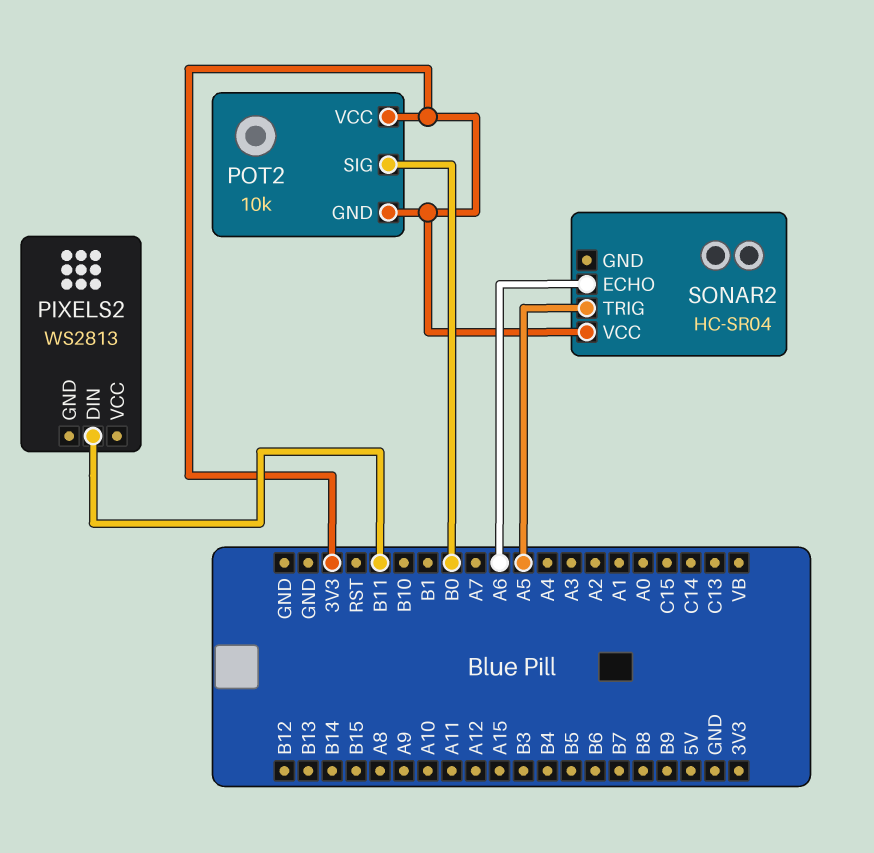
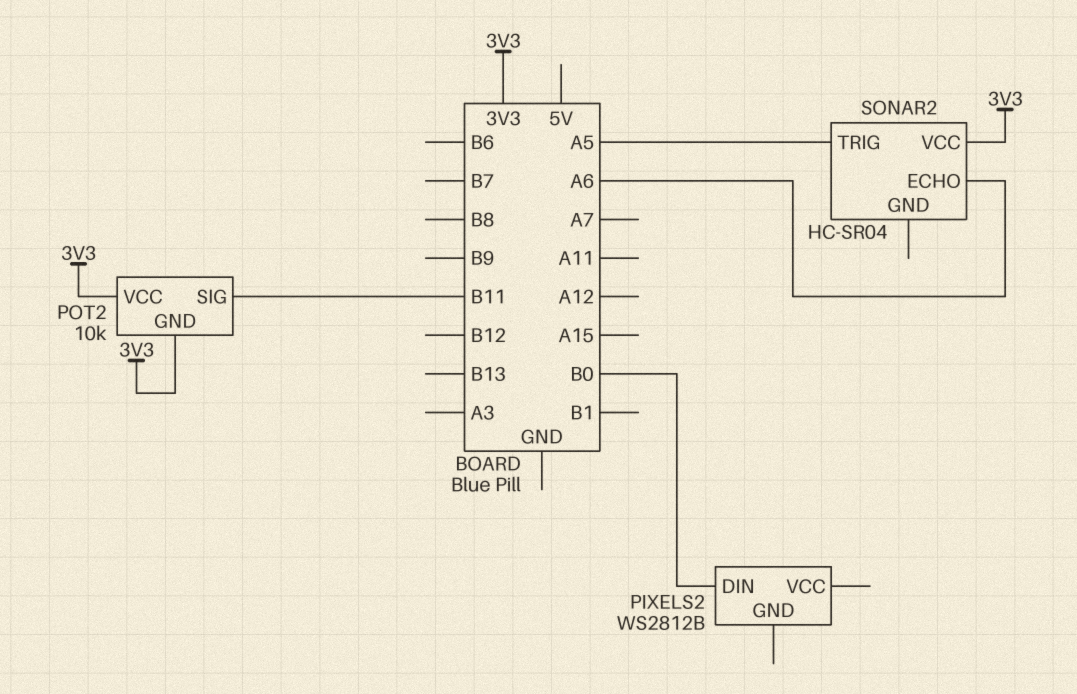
PIXELS2: WS2813 -> WS2812B
PIXELS2 pin DIN: B11 -> B0
POT2 pin SIG: B0 -> B11

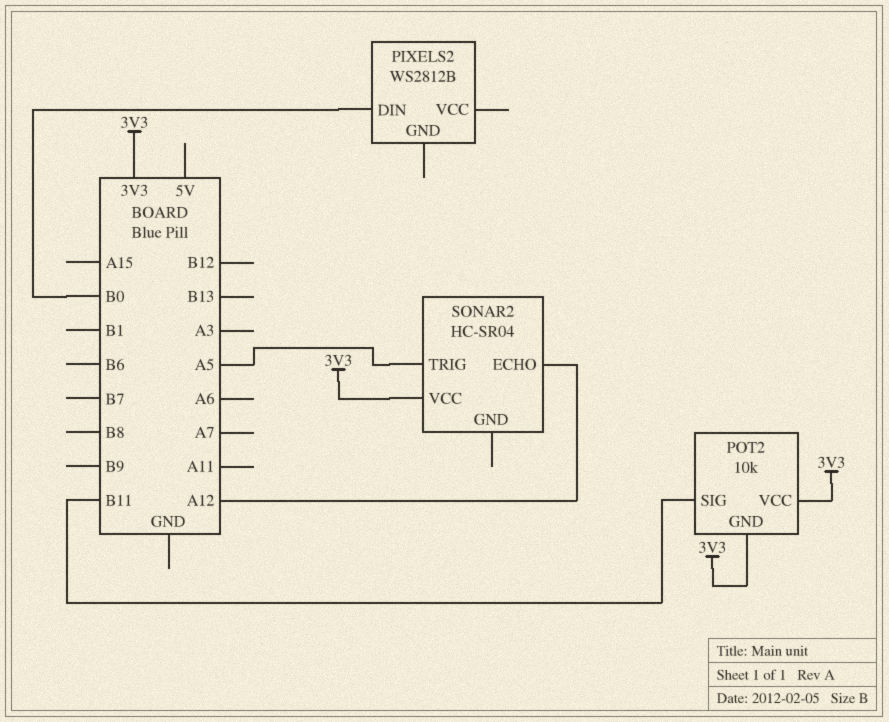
SONAR2 pin ECHO: A6 -> A12

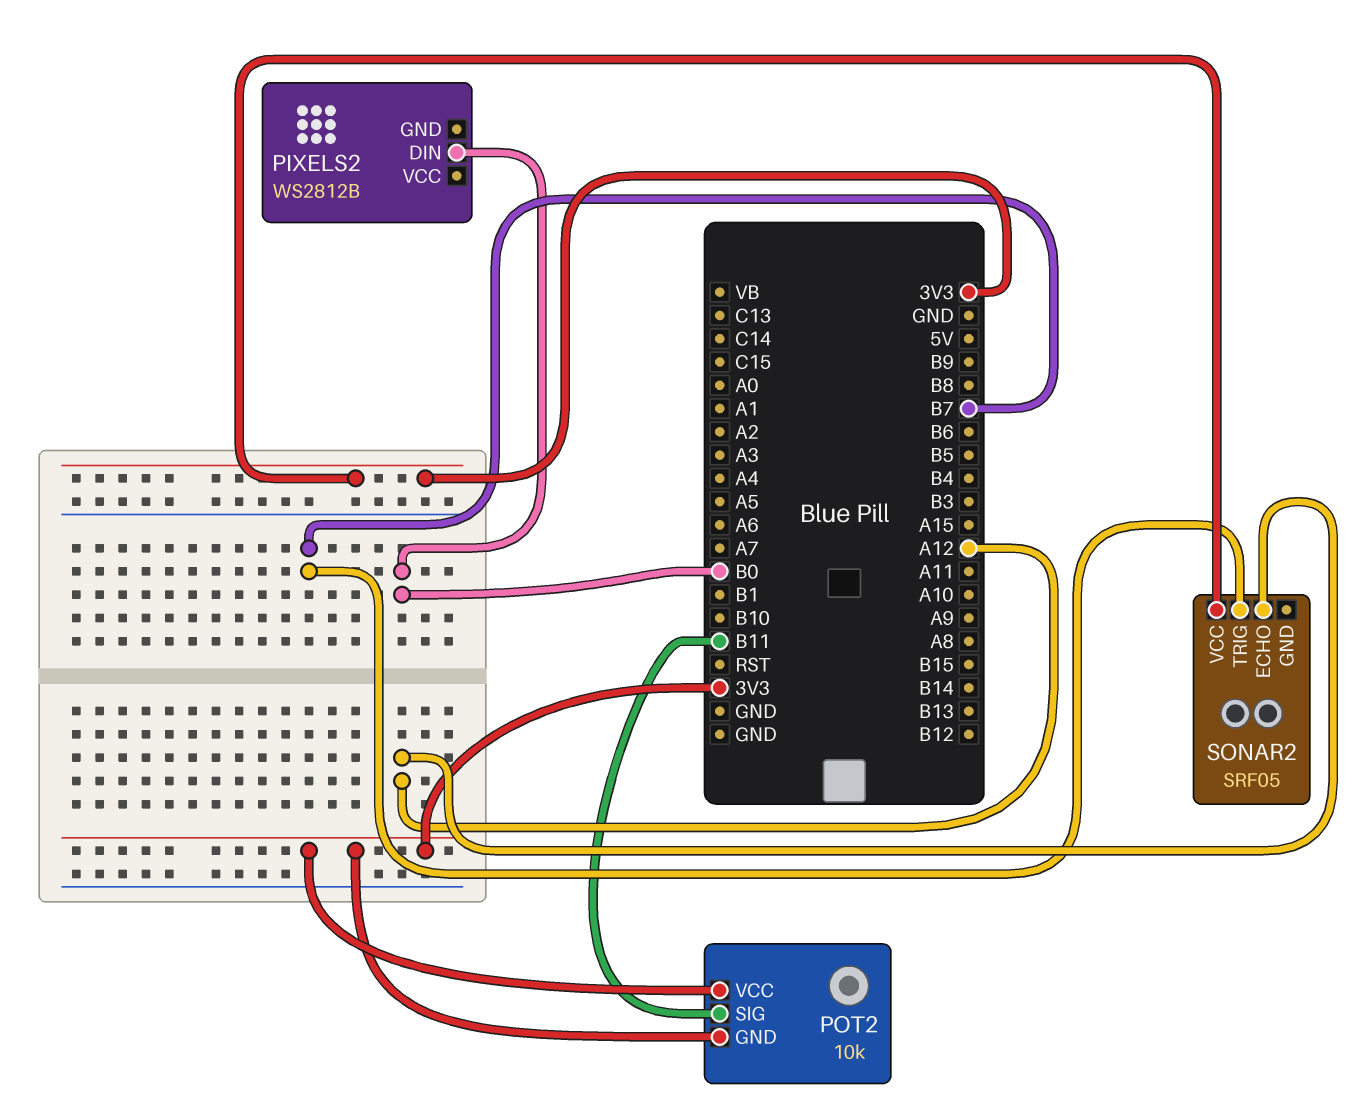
SONAR2: HC-SR04 -> SRF05
SONAR2 pin TRIG: A5 -> B7

